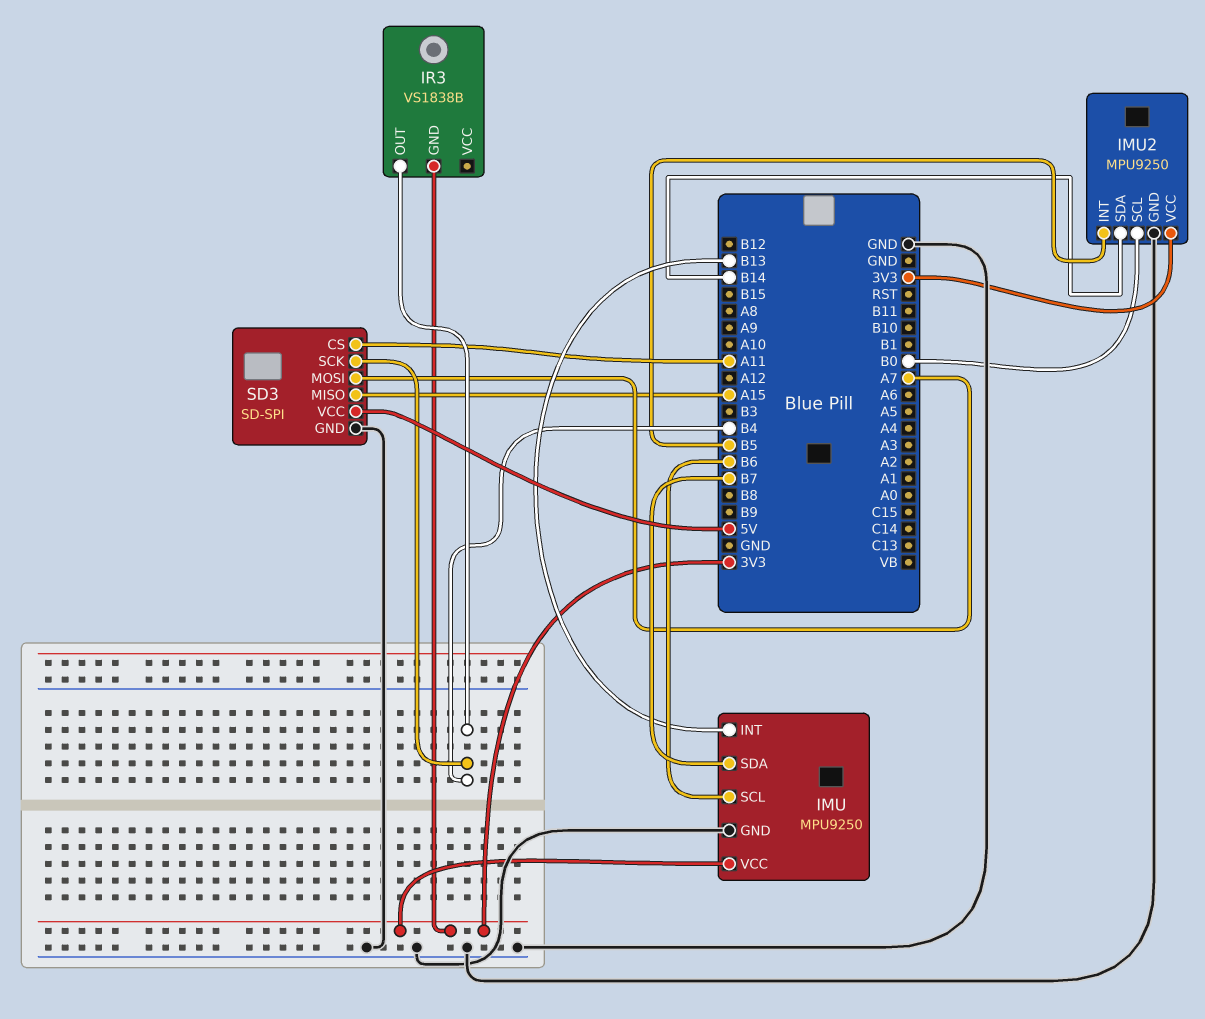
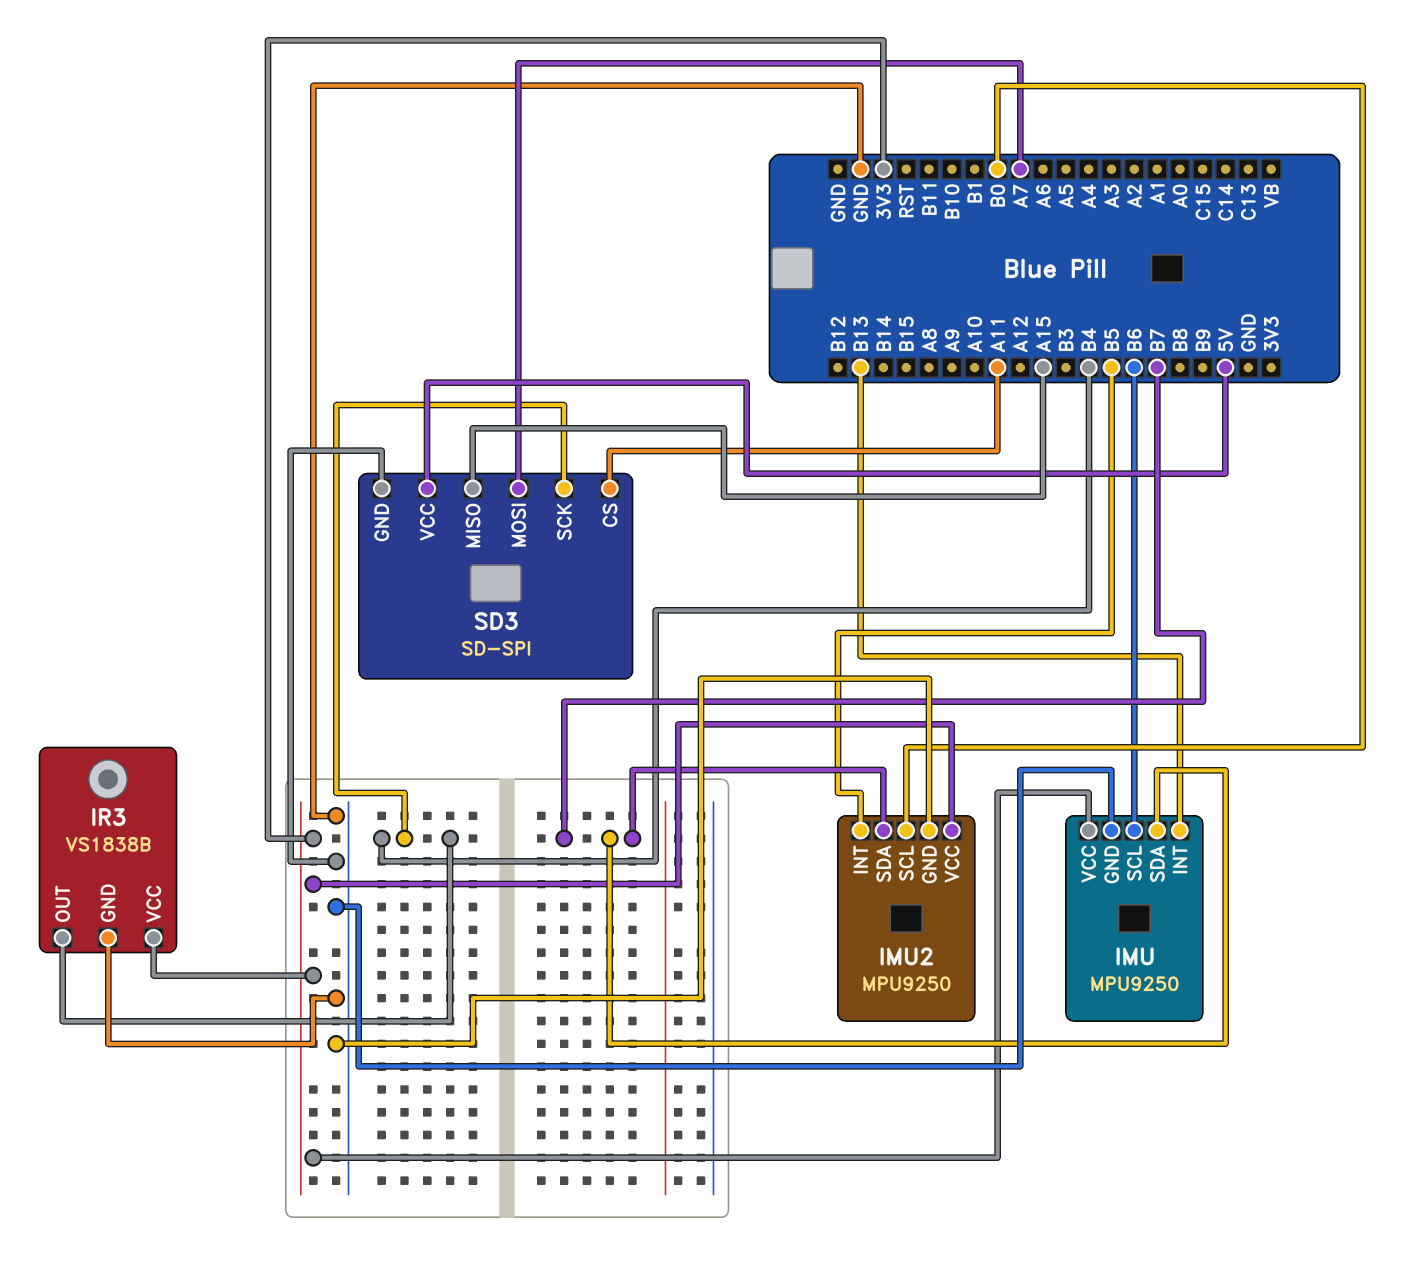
IMU2 pin SDA: B14 -> B7
IR3 pin GND: 3V3 -> GND
IR3 pin VCC: none -> 3V3

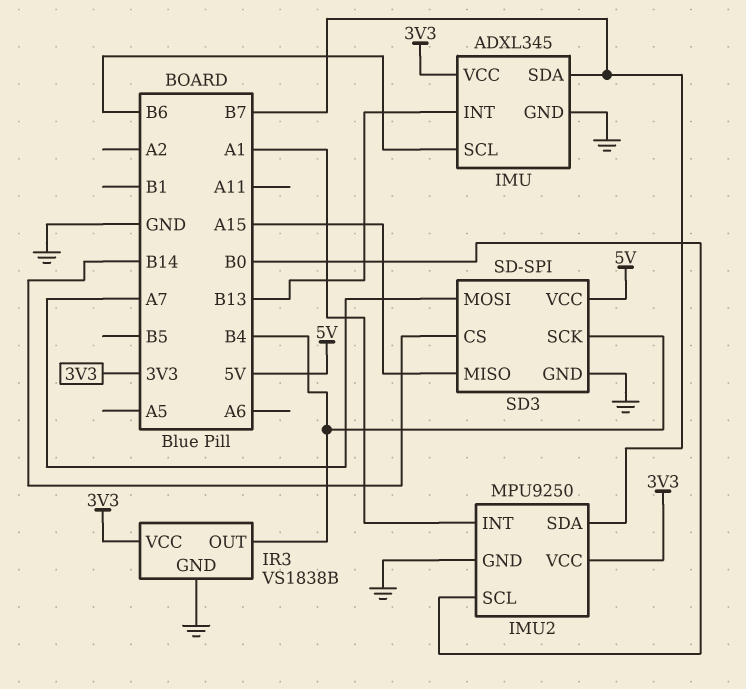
IMU: MPU9250 -> ADXL345
IMU2 pin INT: B5 -> A1
SD3 pin CS: A11 -> B14

